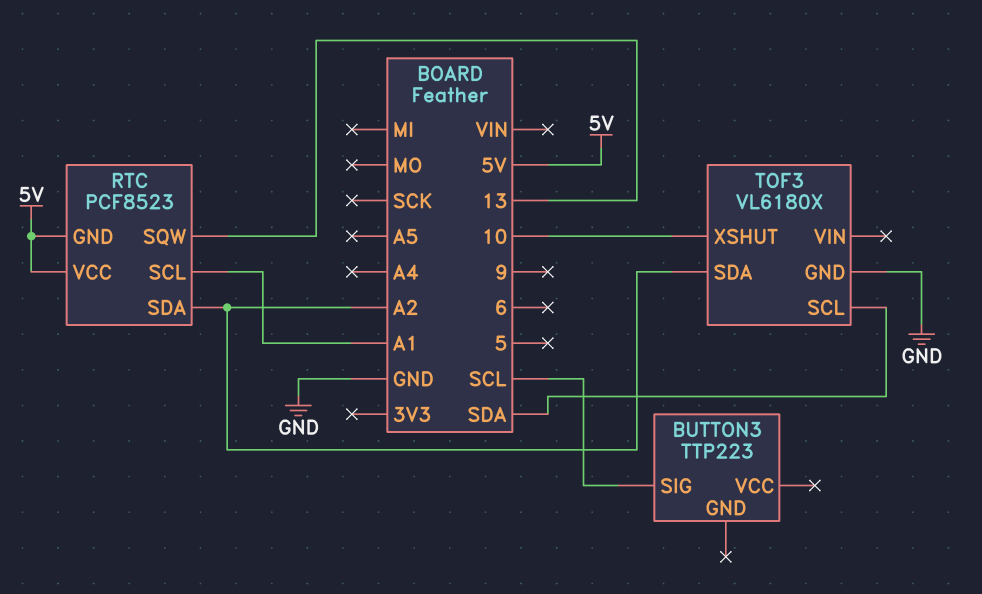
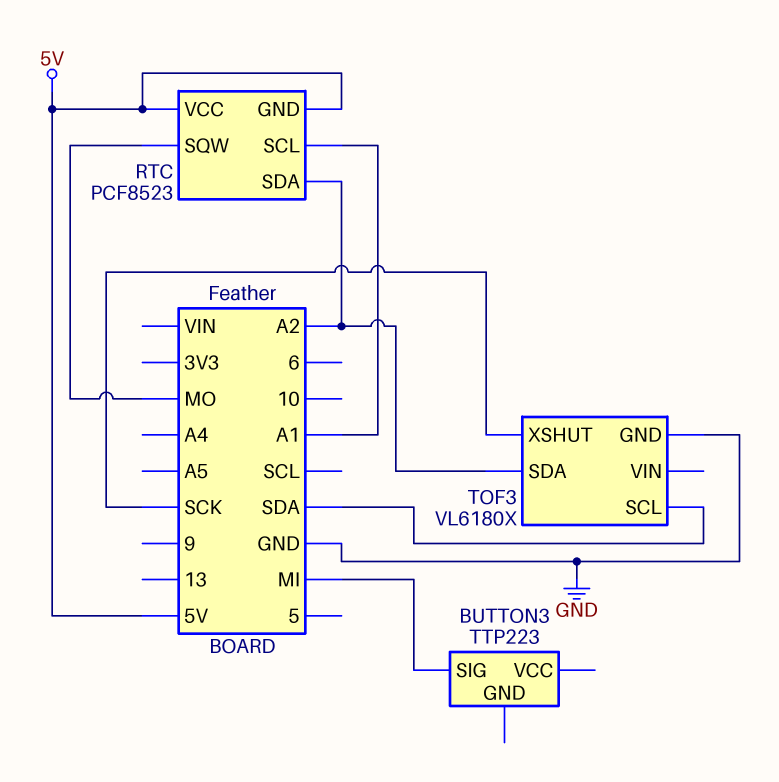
BUTTON3 pin SIG: SCL -> MI
RTC pin SQW: 13 -> MO
TOF3 pin XSHUT: 10 -> SCK

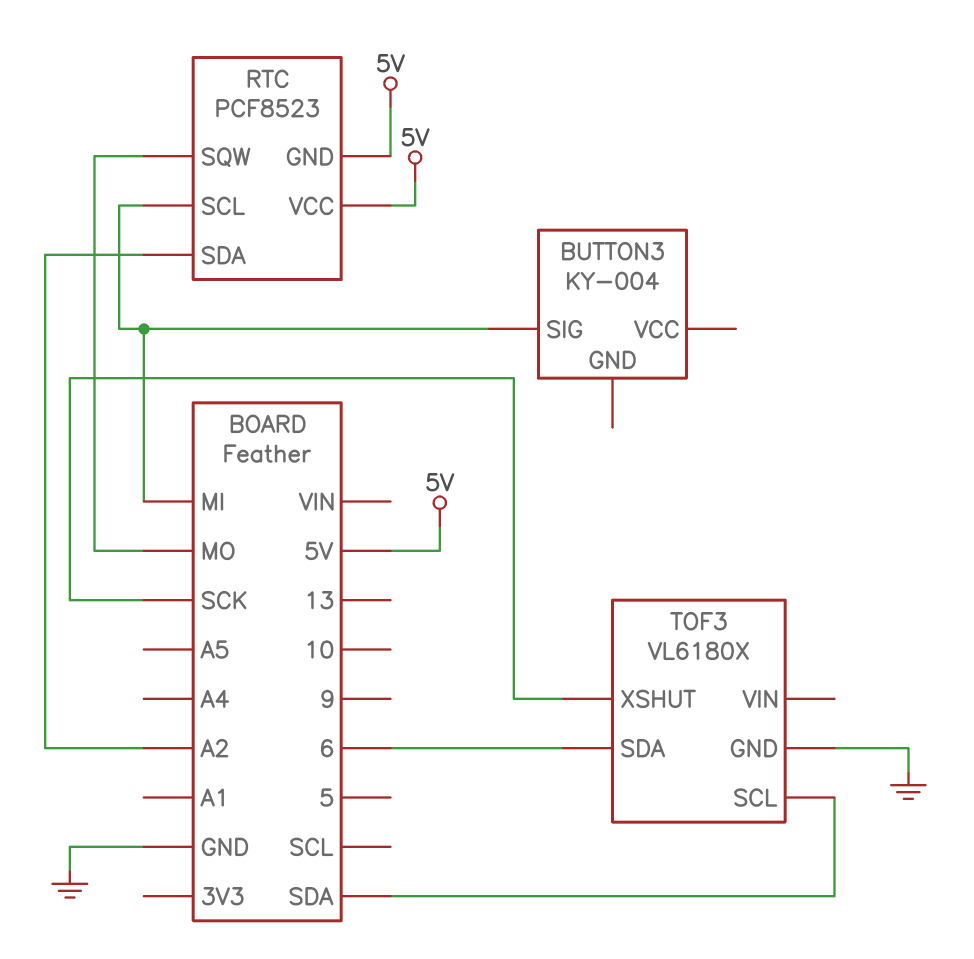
BUTTON3: TTP223 -> KY-004
RTC pin SCL: A1 -> MI
TOF3 pin SDA: A2 -> 6

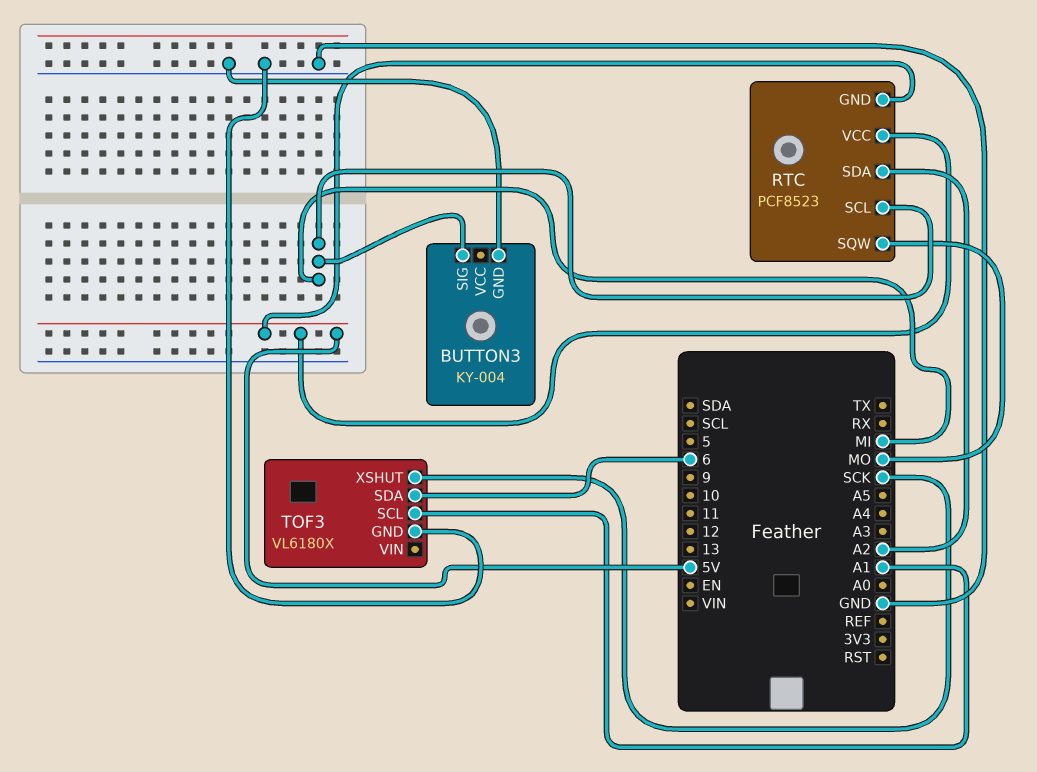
BUTTON3 pin GND: none -> GND
TOF3 pin SCL: SDA -> A1

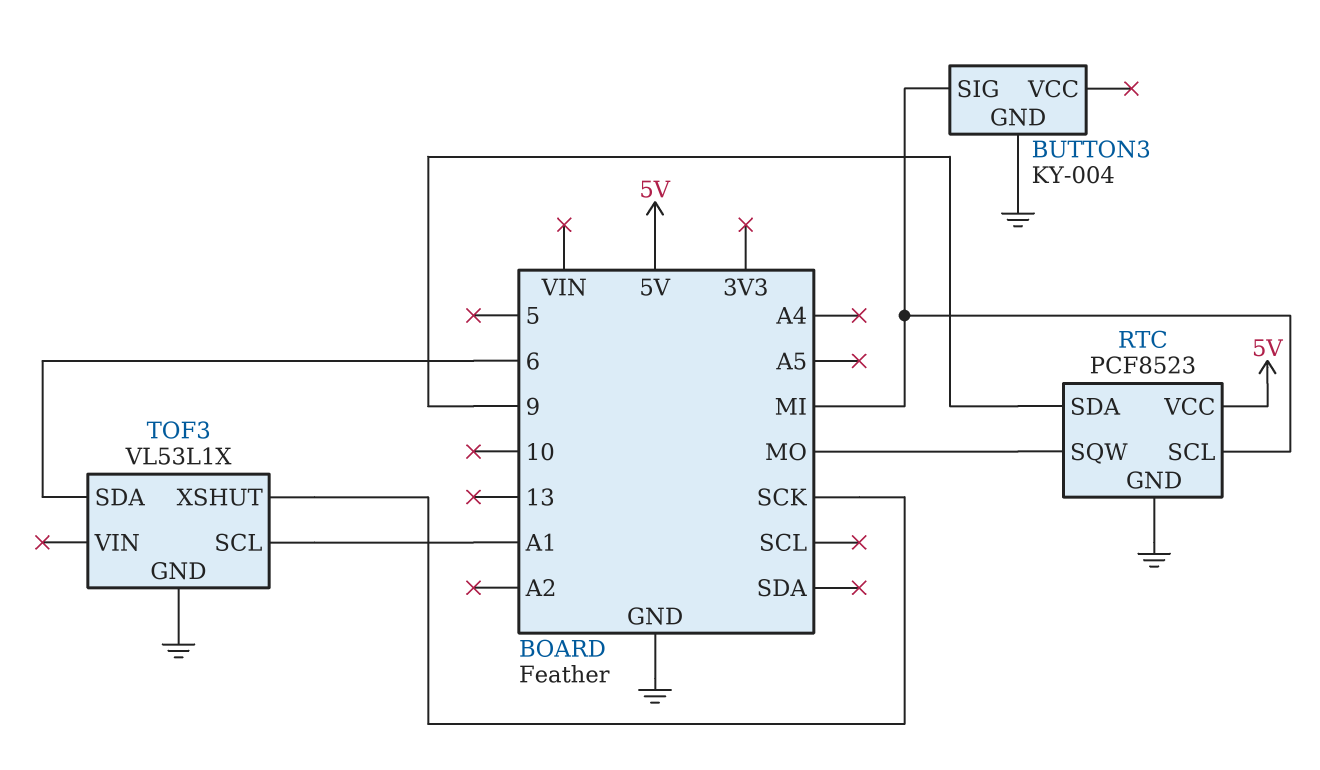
RTC pin GND: 5V -> GND
RTC pin SDA: A2 -> 9
TOF3: VL6180X -> VL53L1X

